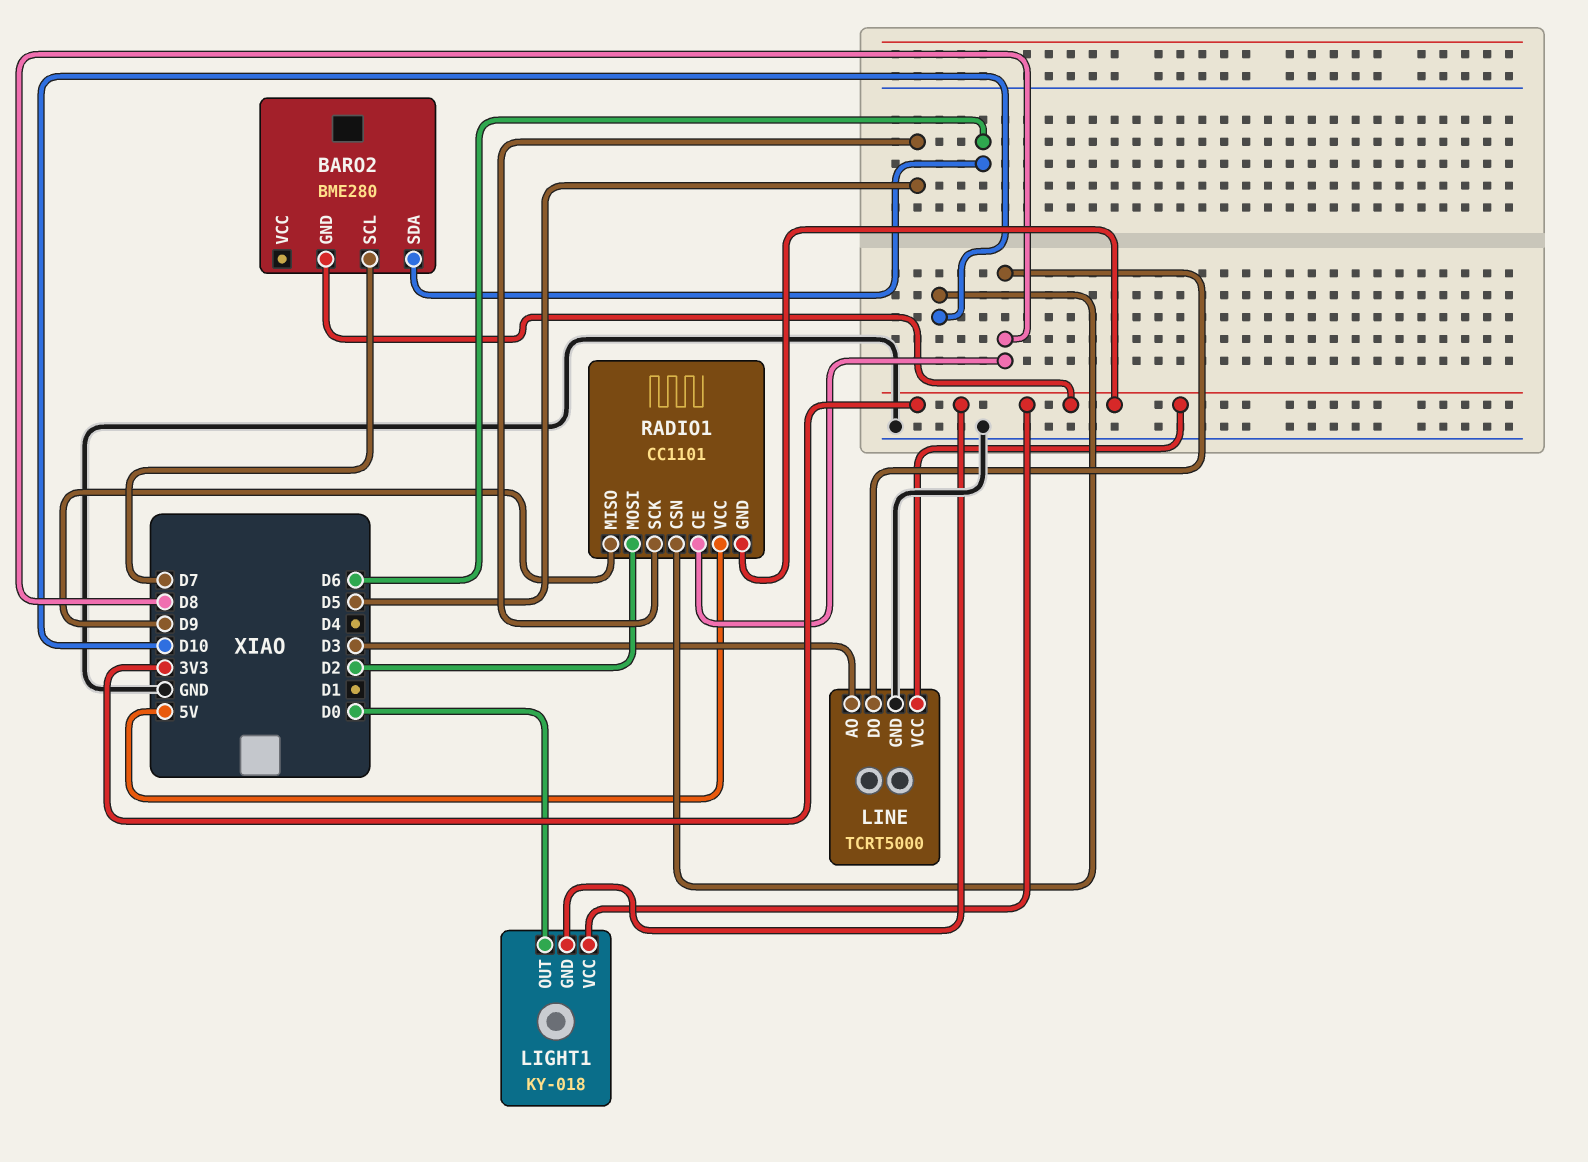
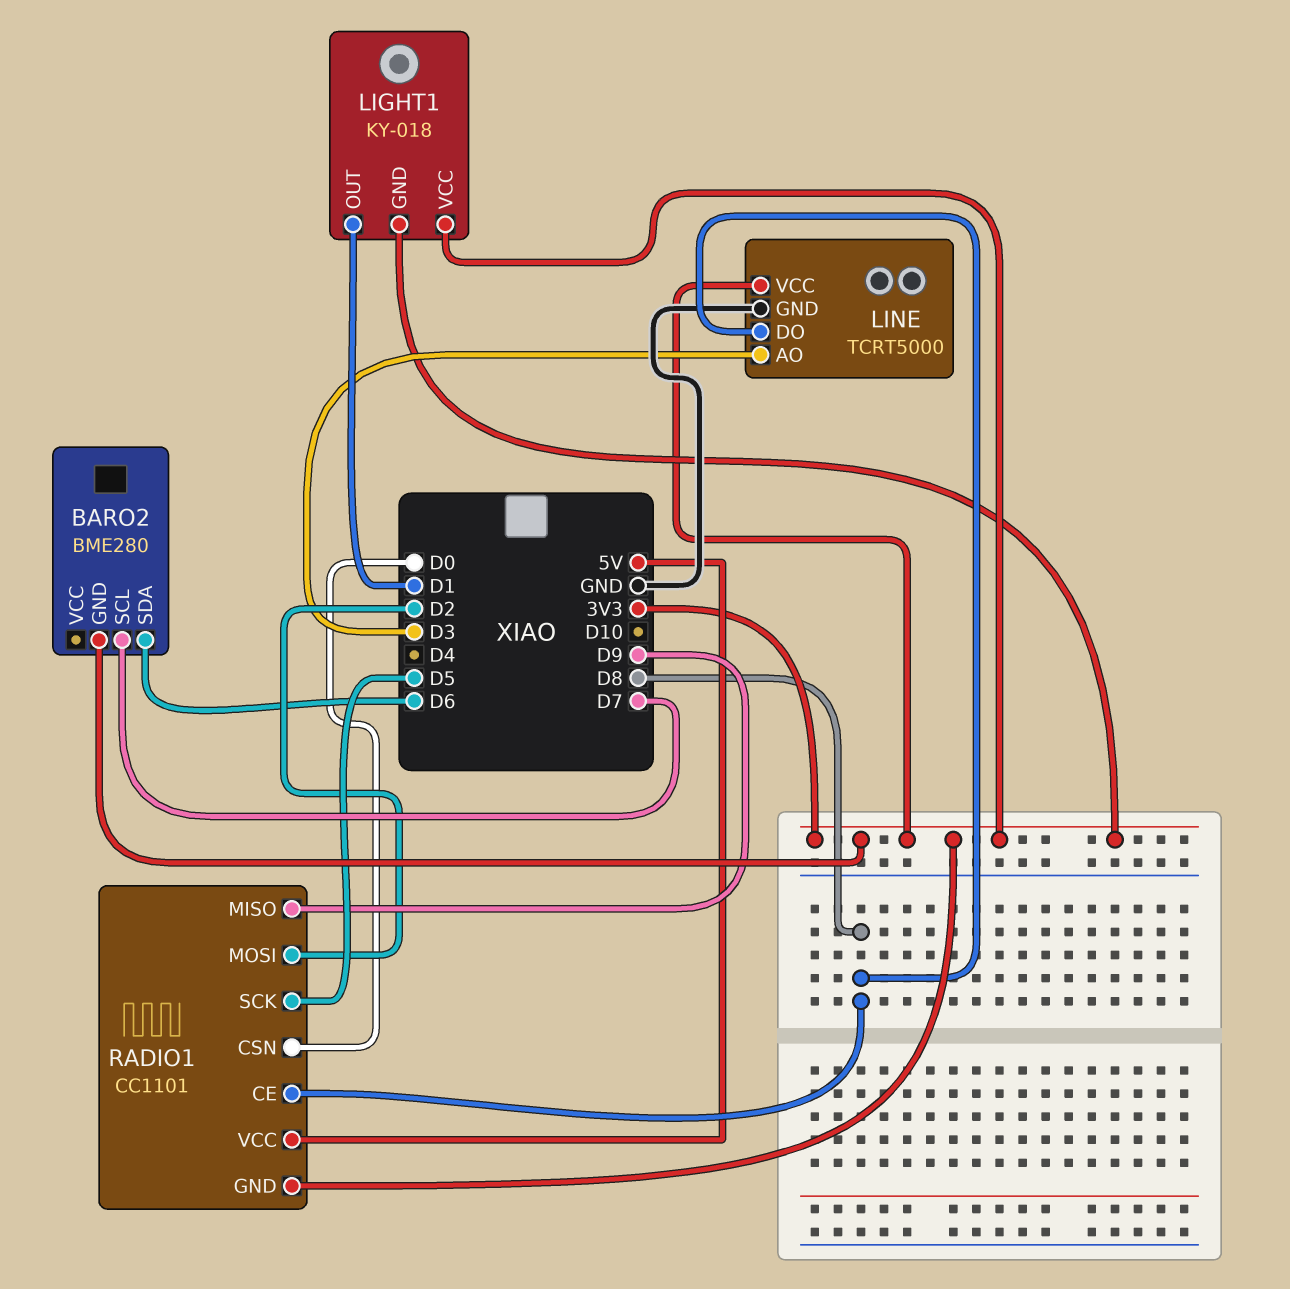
LIGHT1 pin OUT: D0 -> D1
RADIO1 pin CSN: D10 -> D0

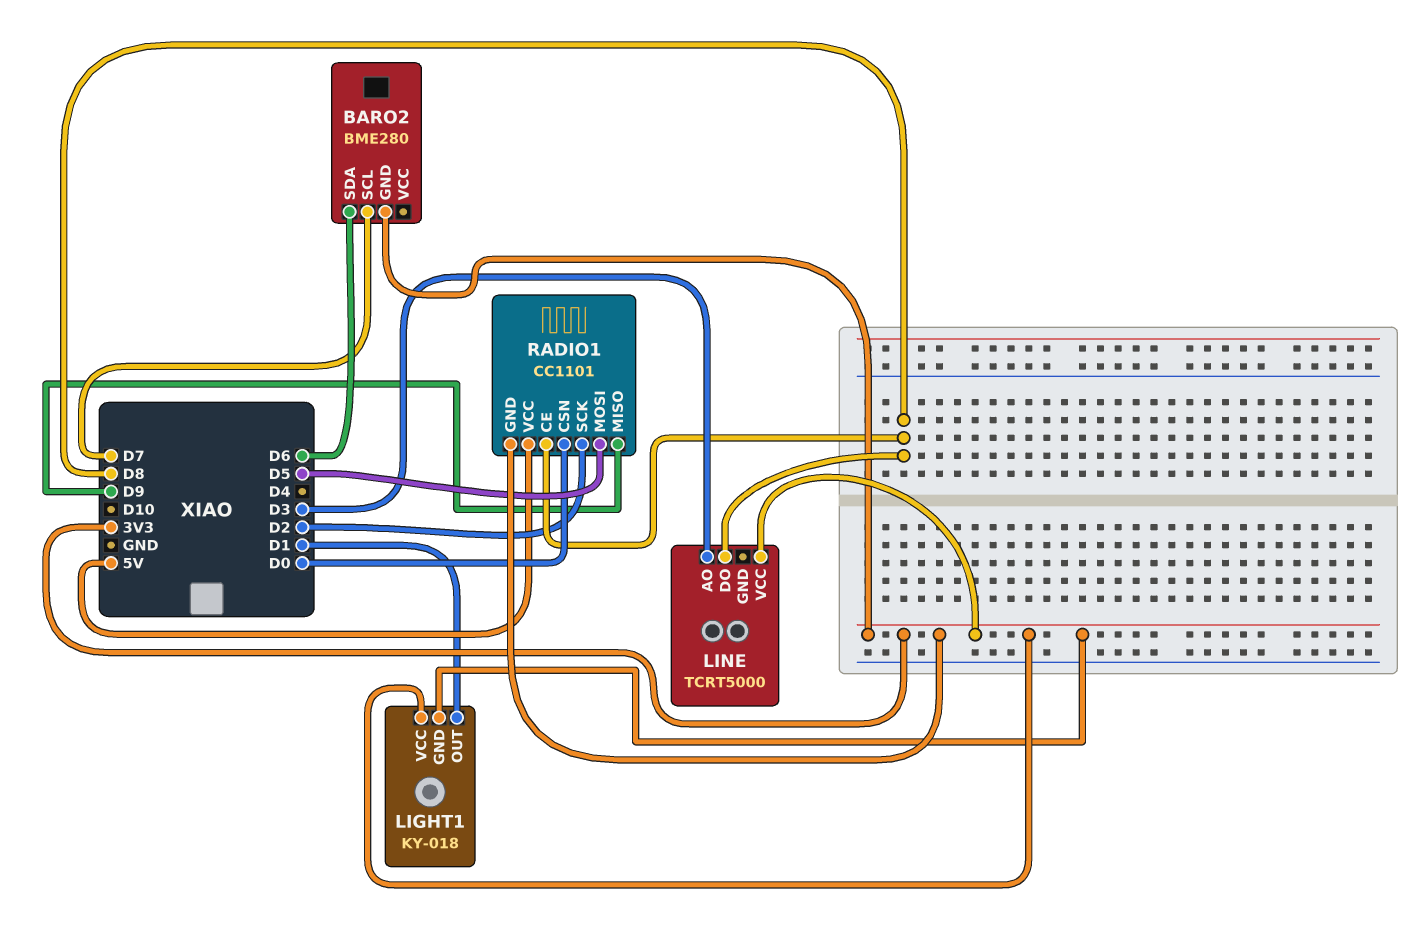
LINE pin GND: GND -> none
RADIO1 pin MOSI: D2 -> D5
RADIO1 pin SCK: D5 -> D2

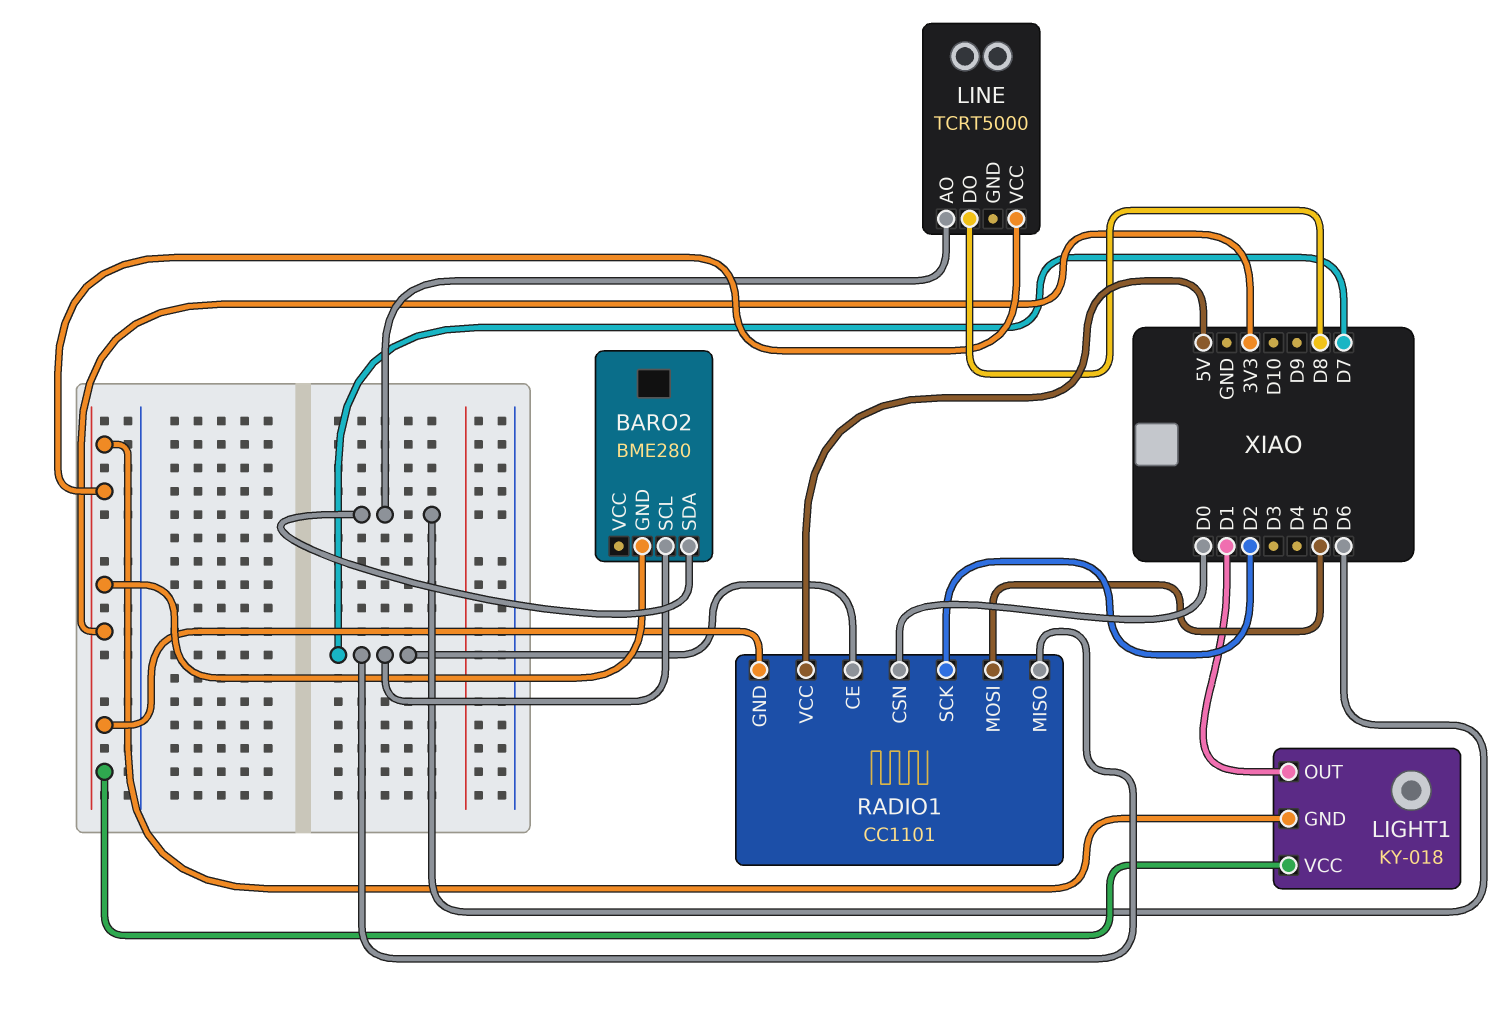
LINE pin AO: D3 -> D6
RADIO1 pin CE: D8 -> D7
RADIO1 pin MISO: D9 -> D7

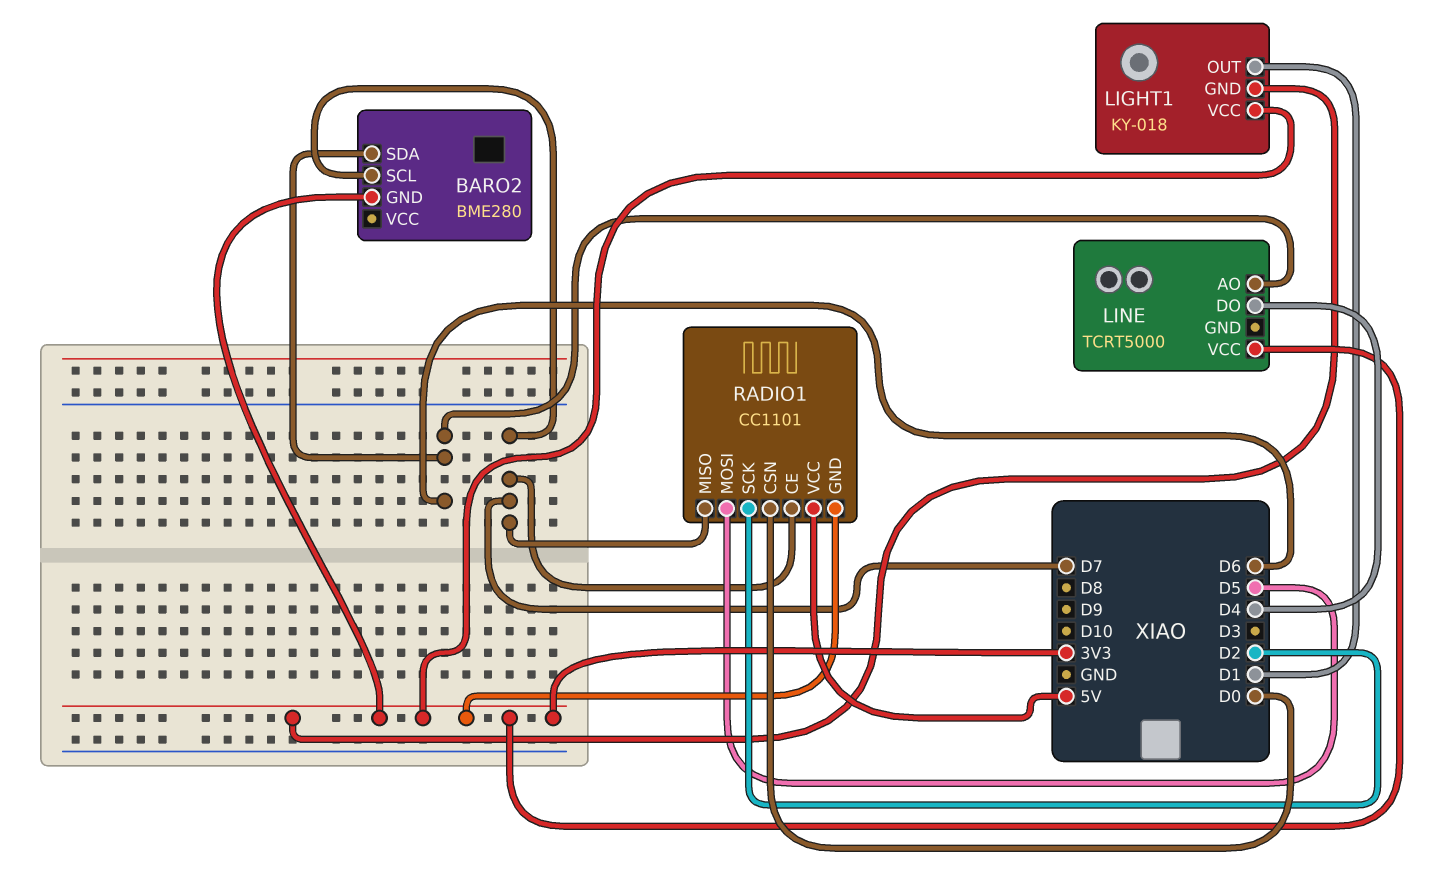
LINE pin DO: D8 -> D4

